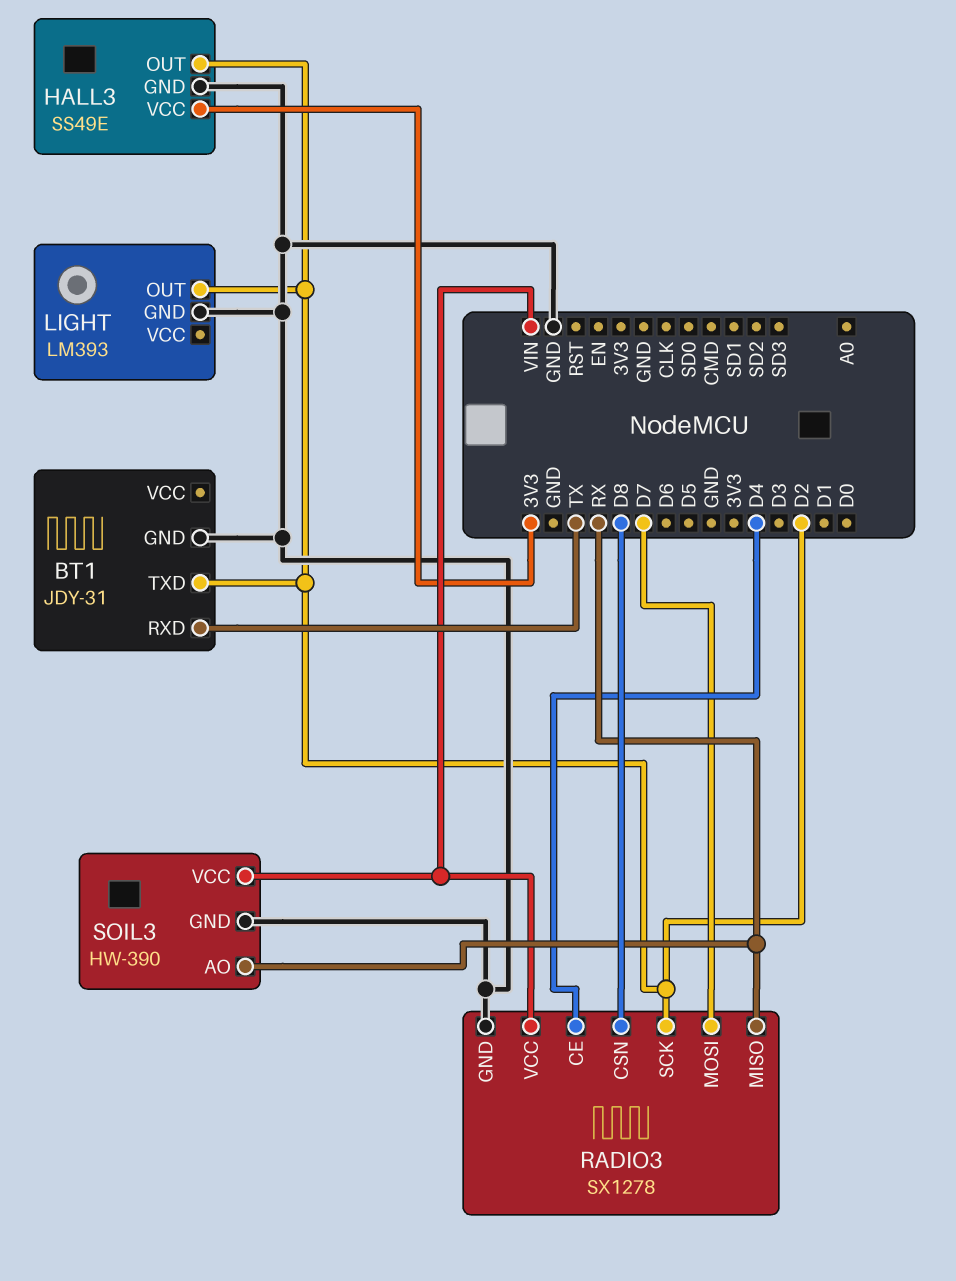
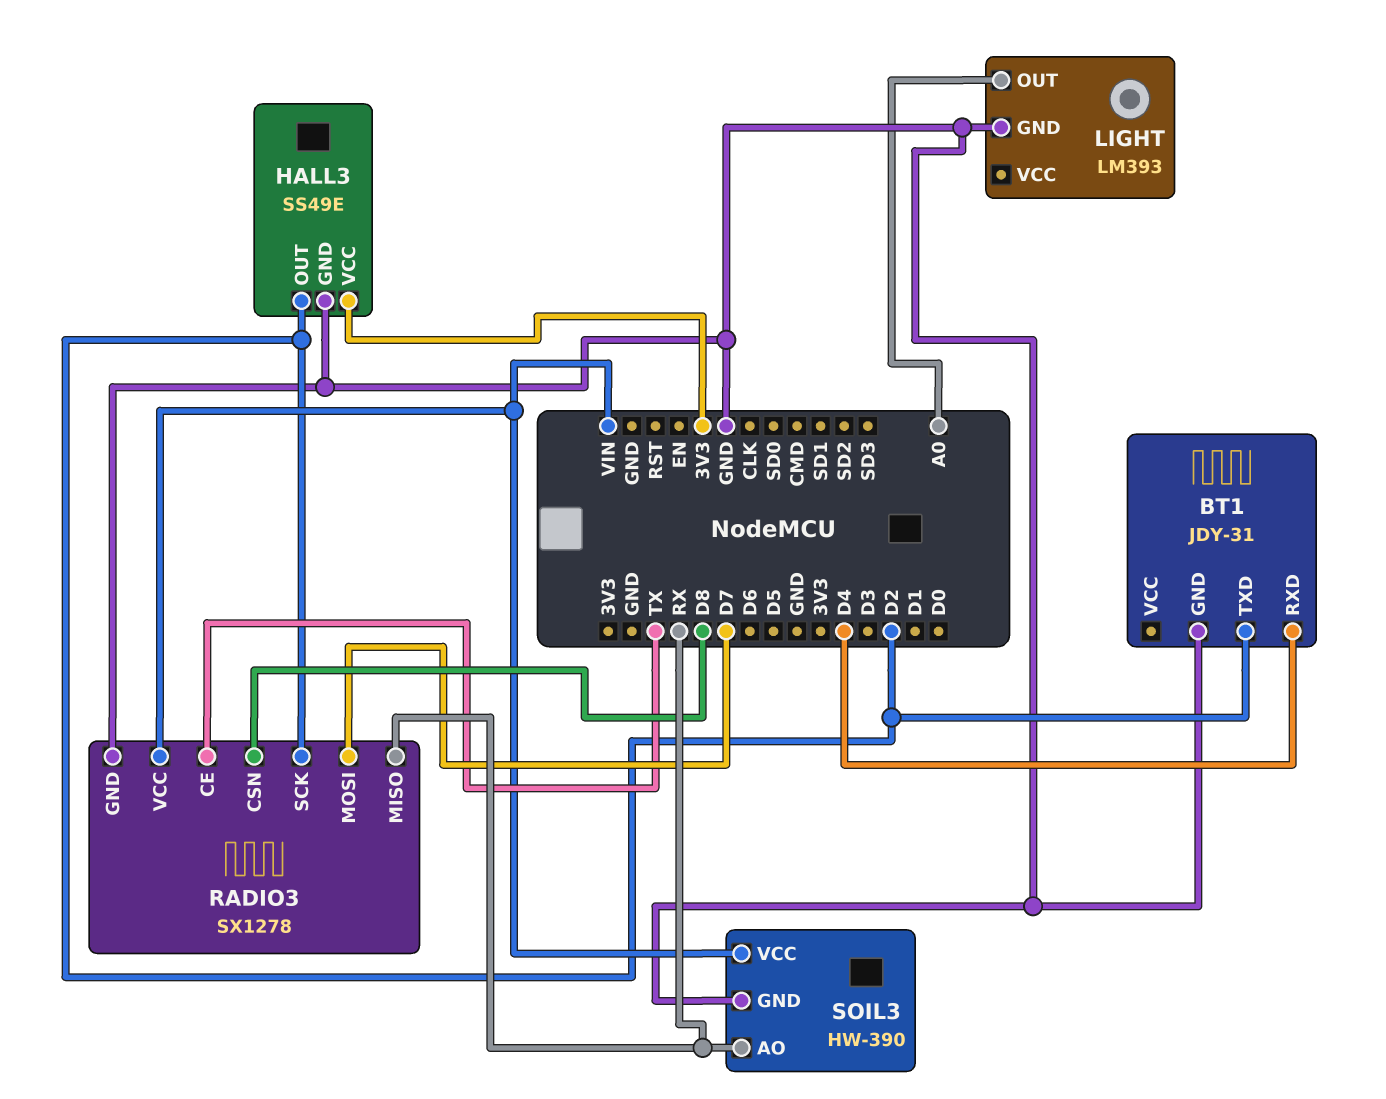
BT1 pin RXD: TX -> D4
LIGHT pin OUT: D2 -> A0
RADIO3 pin CE: D4 -> TX

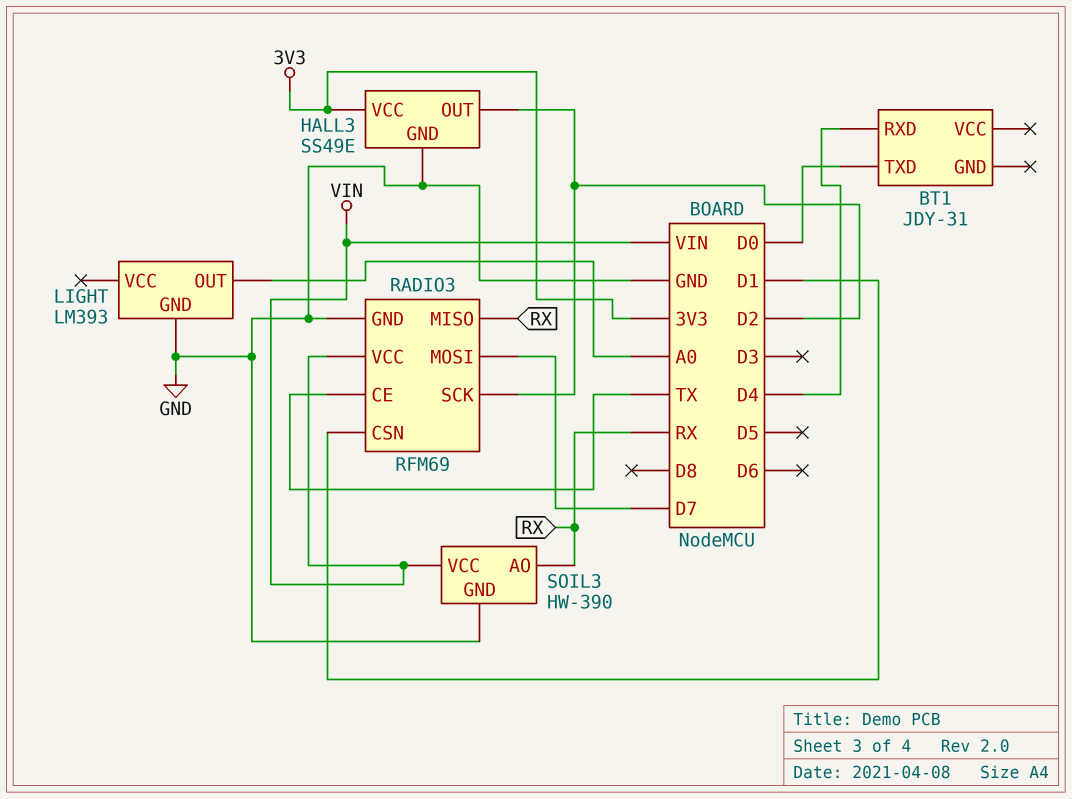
BT1 pin GND: GND -> none
BT1 pin TXD: D2 -> D0
RADIO3: SX1278 -> RFM69
RADIO3 pin CSN: D8 -> D1

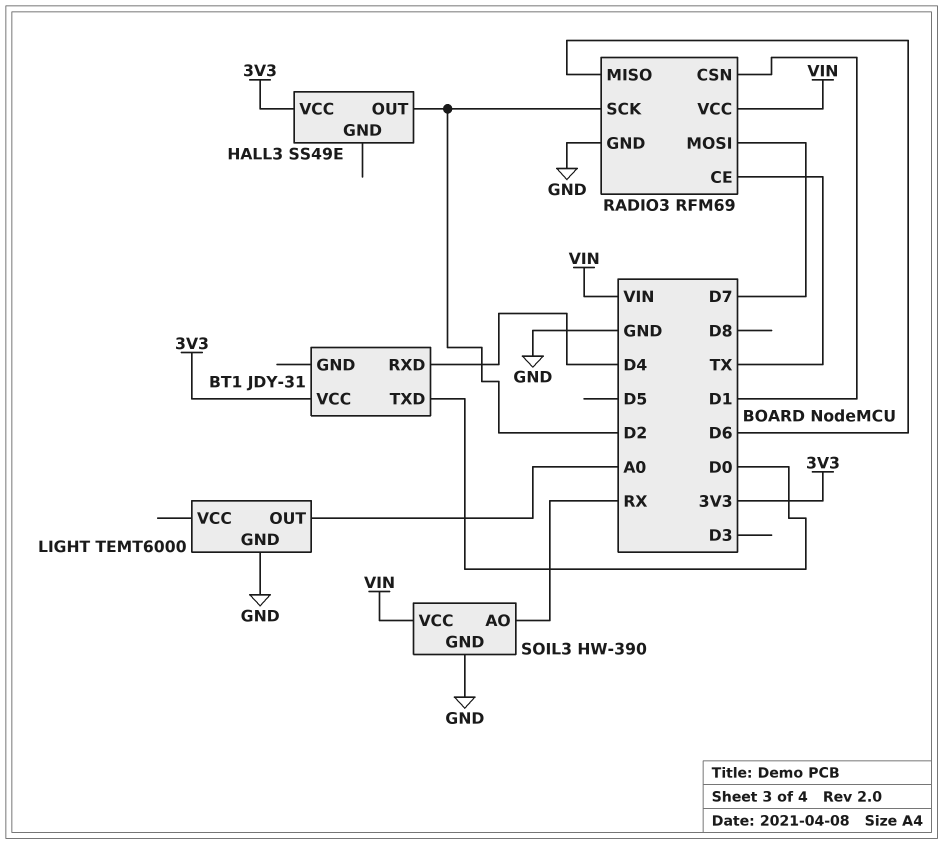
BT1 pin VCC: none -> 3V3
HALL3 pin GND: GND -> none
LIGHT: LM393 -> TEMT6000
RADIO3 pin MISO: RX -> D6

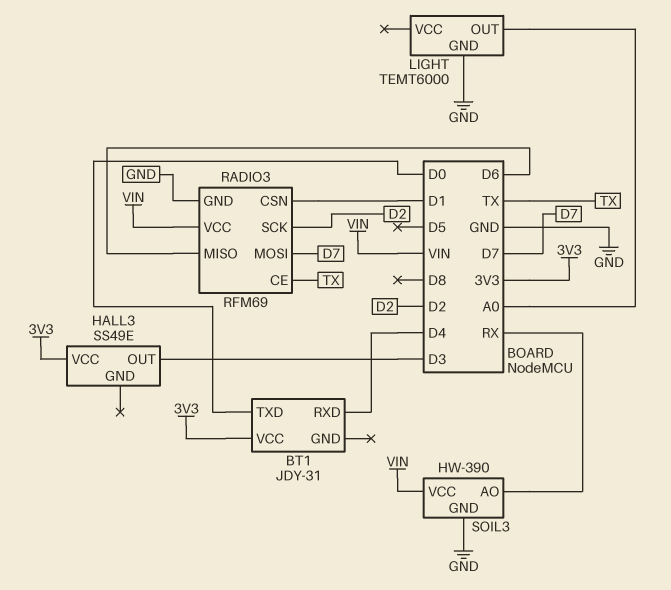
HALL3 pin OUT: D2 -> D3

